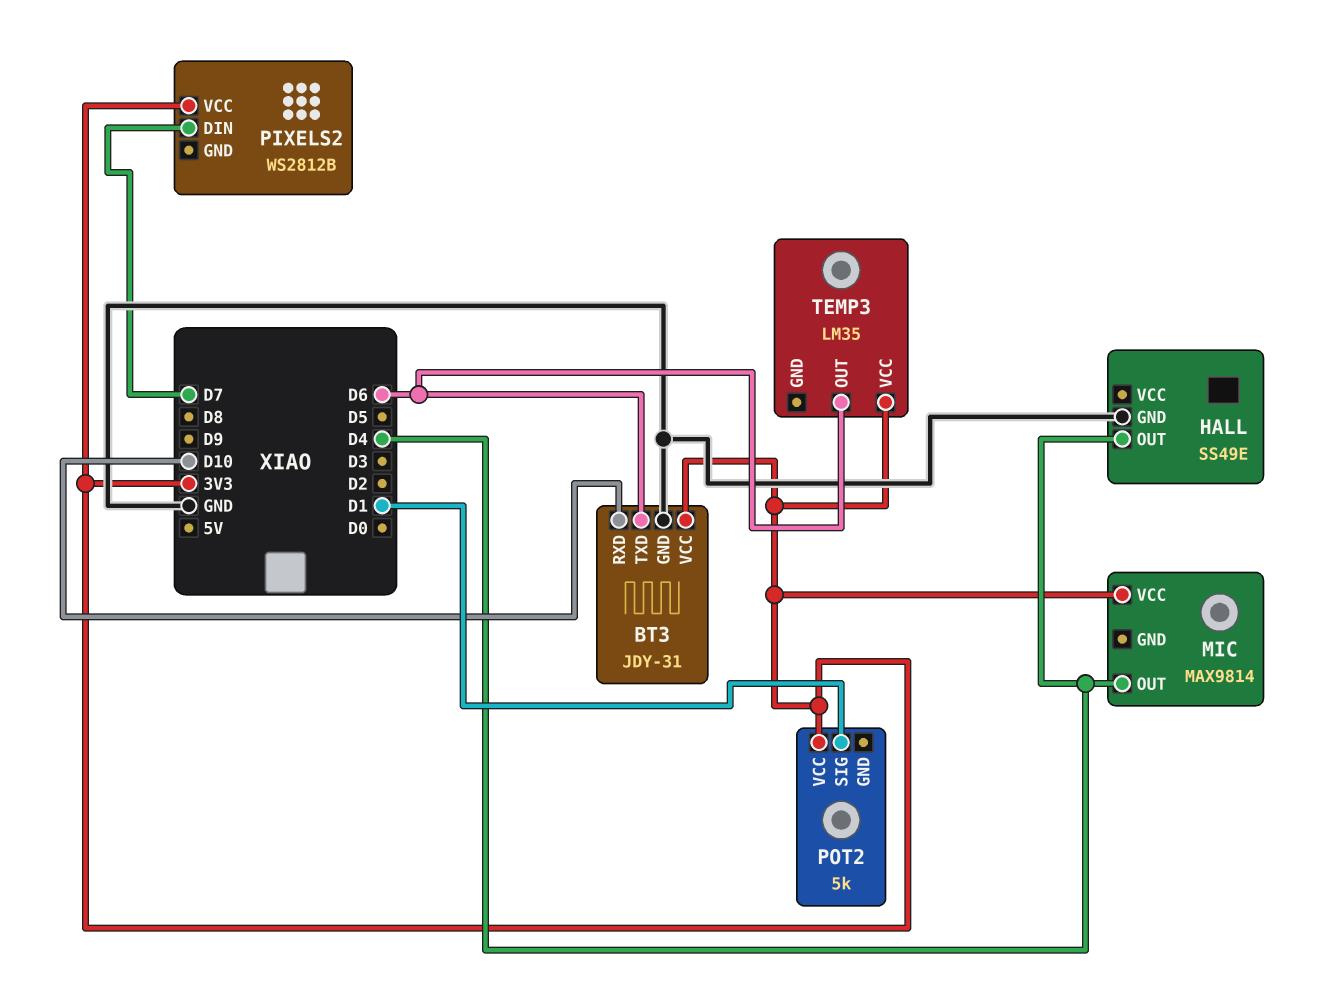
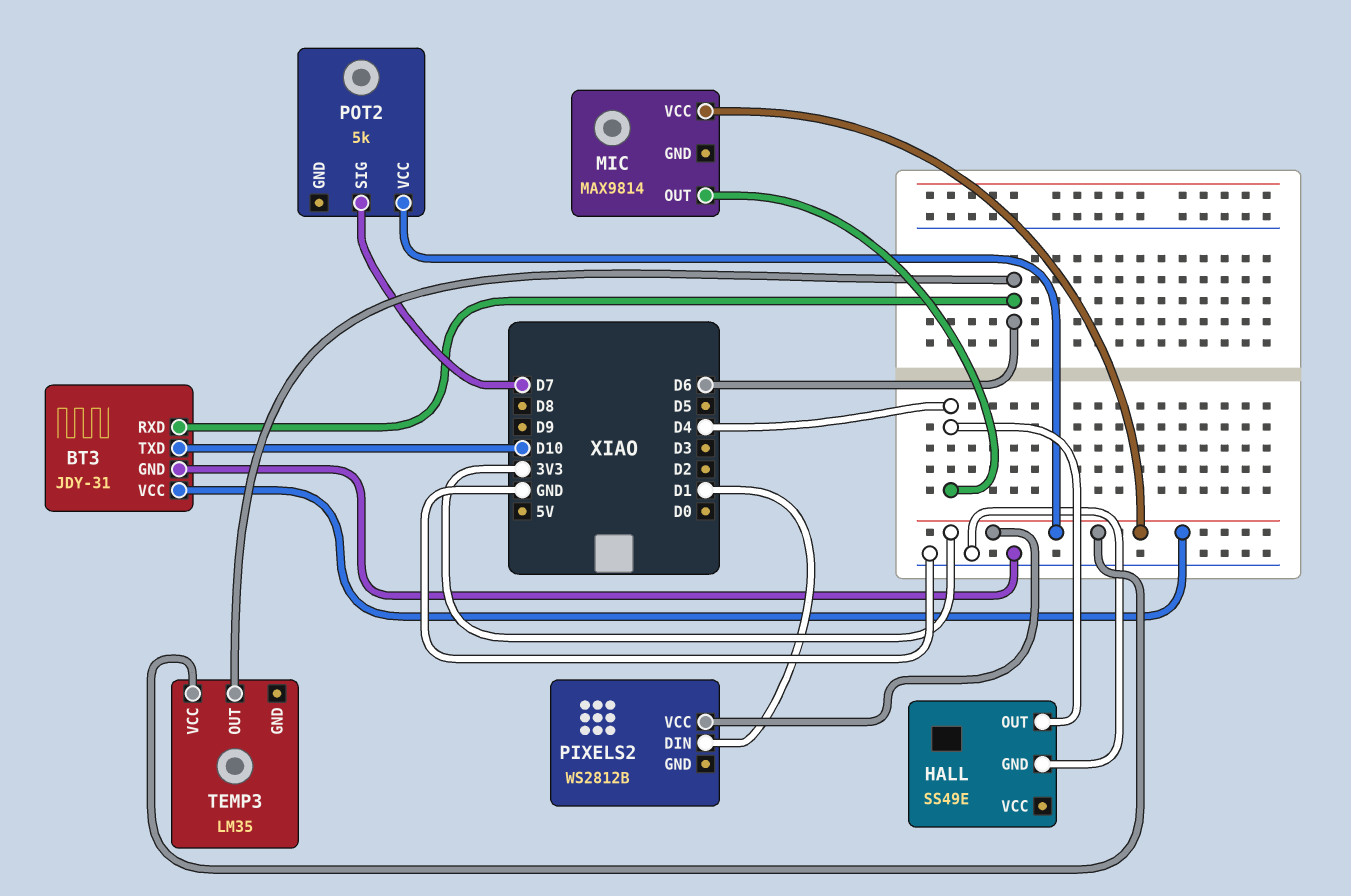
BT3 pin RXD: D10 -> D6
BT3 pin TXD: D6 -> D10
PIXELS2 pin DIN: D7 -> D1
POT2 pin SIG: D1 -> D7

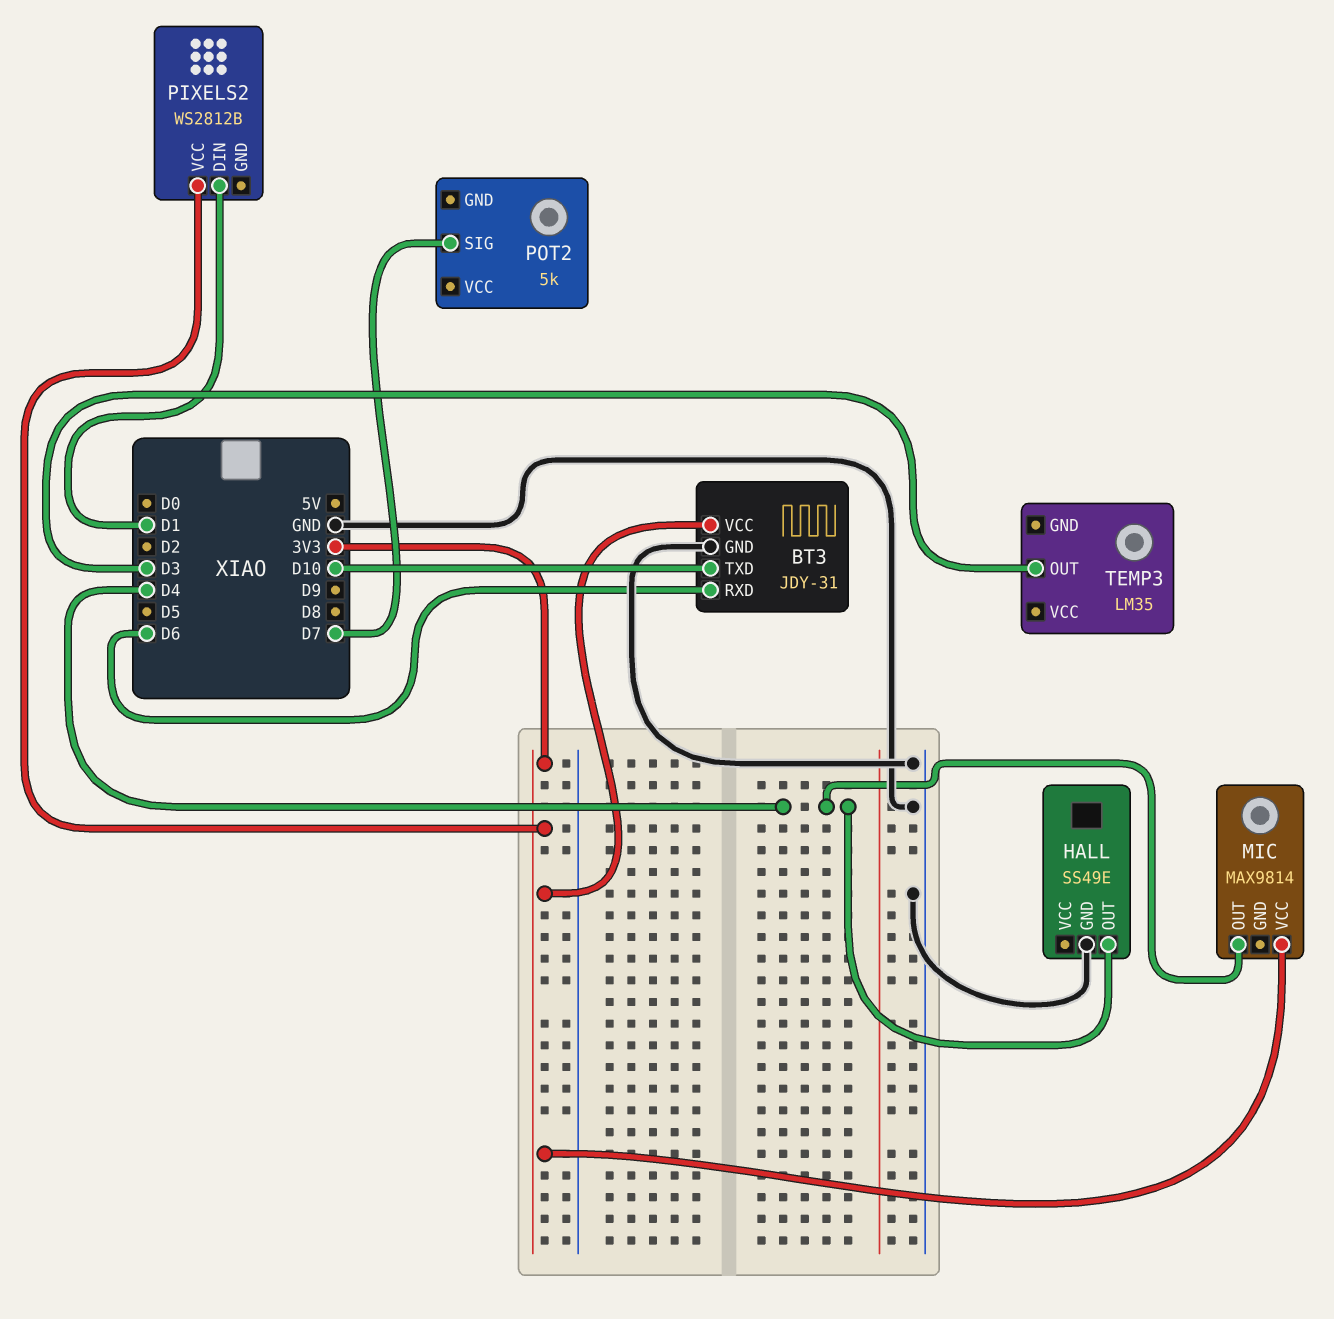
POT2 pin VCC: 3V3 -> none
TEMP3 pin OUT: D6 -> D3
TEMP3 pin VCC: 3V3 -> none

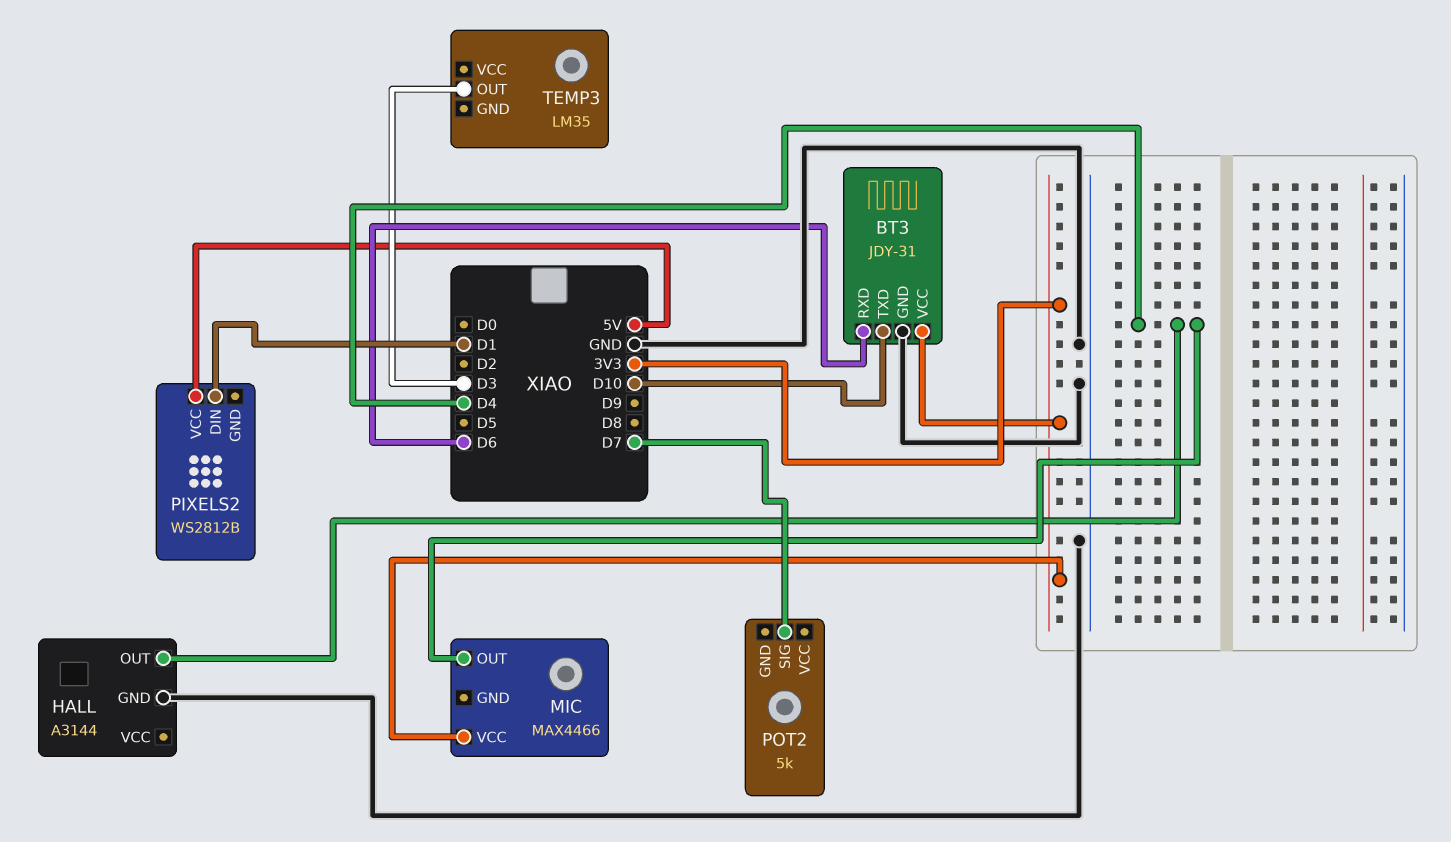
HALL: SS49E -> A3144
MIC: MAX9814 -> MAX4466
PIXELS2 pin VCC: 3V3 -> 5V

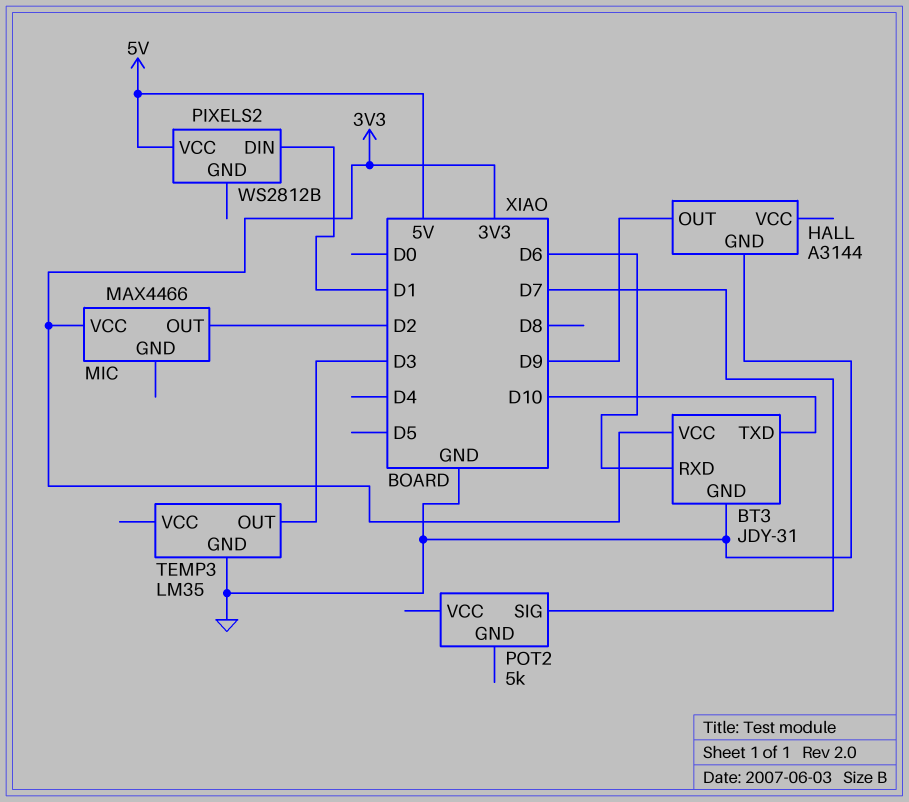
HALL pin OUT: D4 -> D9
MIC pin OUT: D4 -> D2
TEMP3 pin GND: none -> GND

